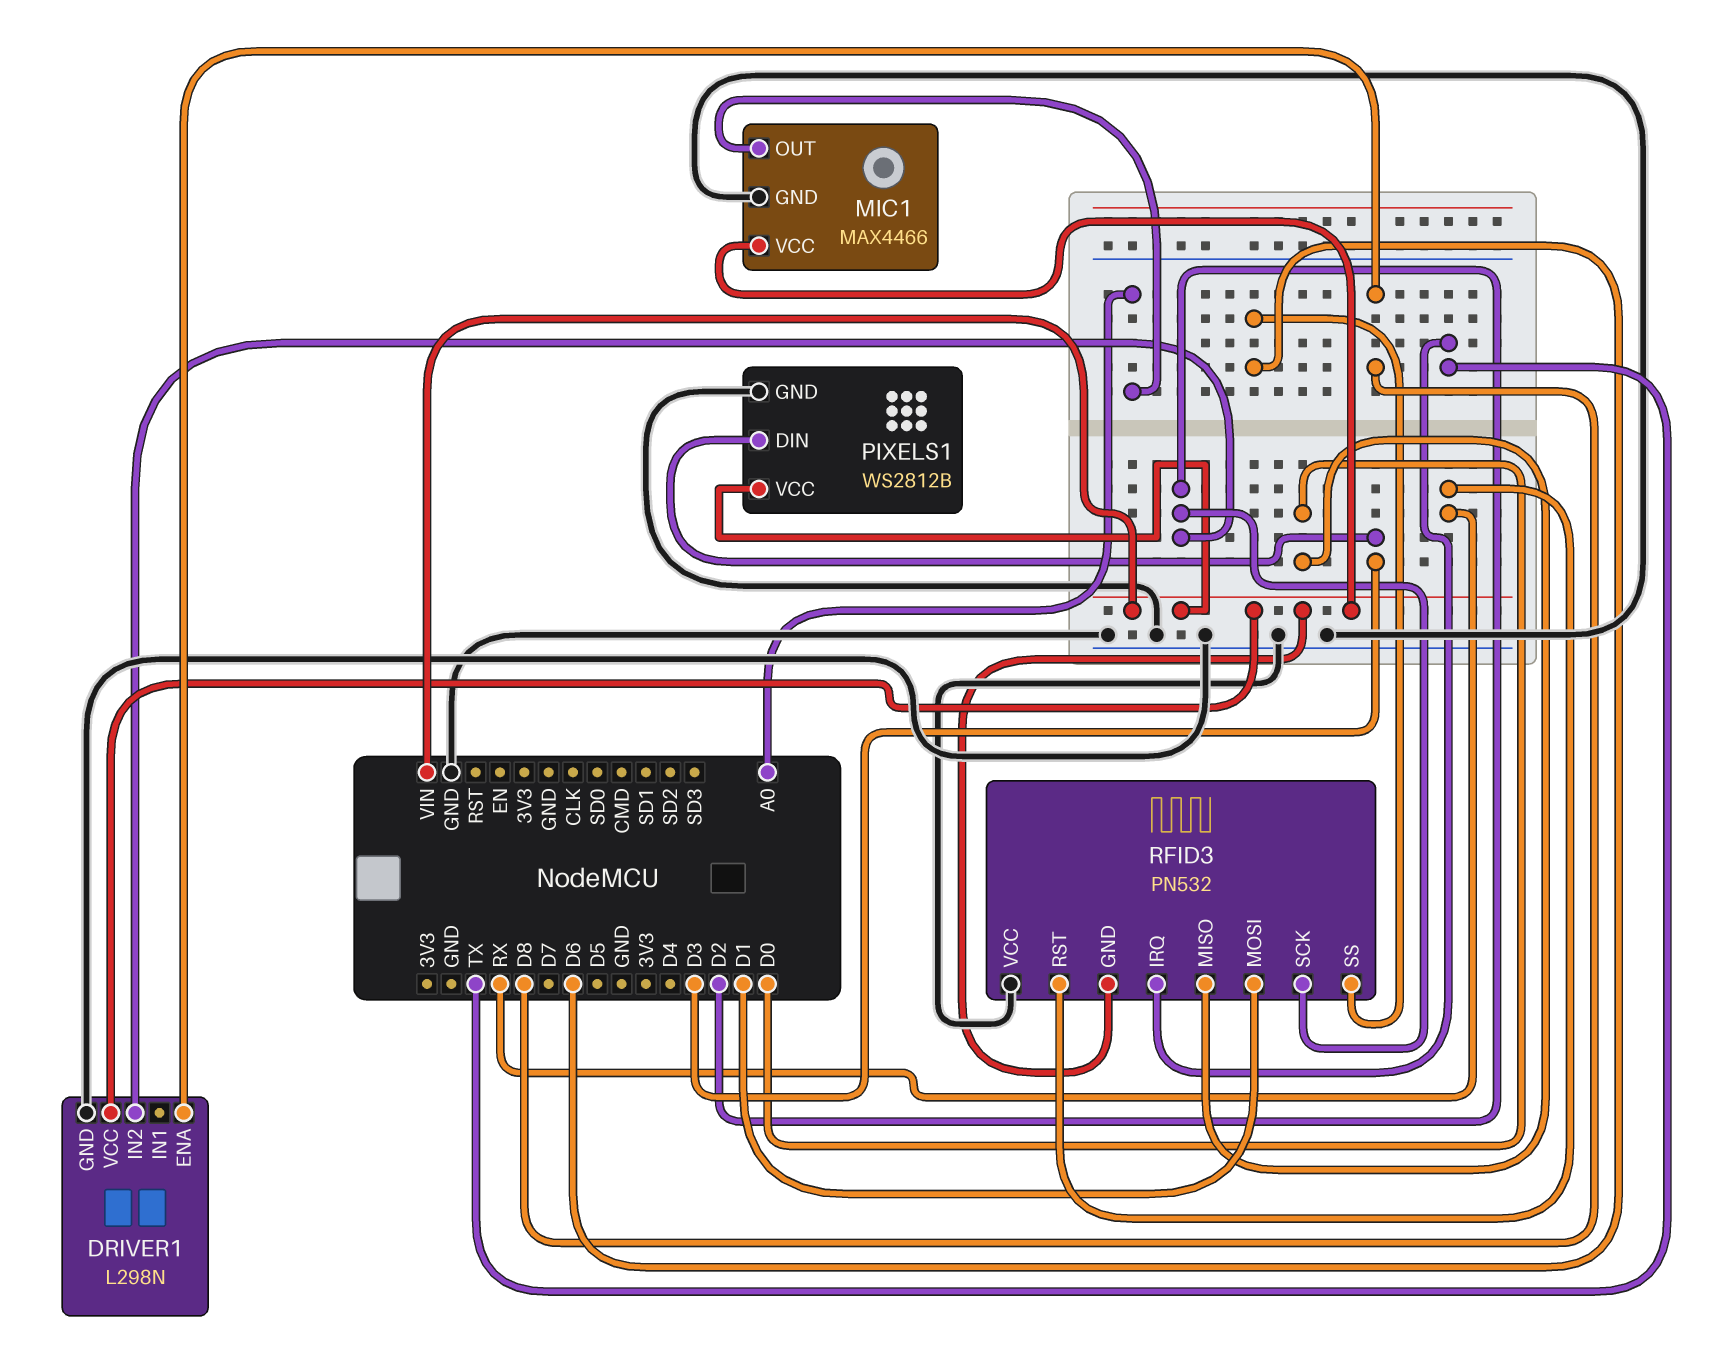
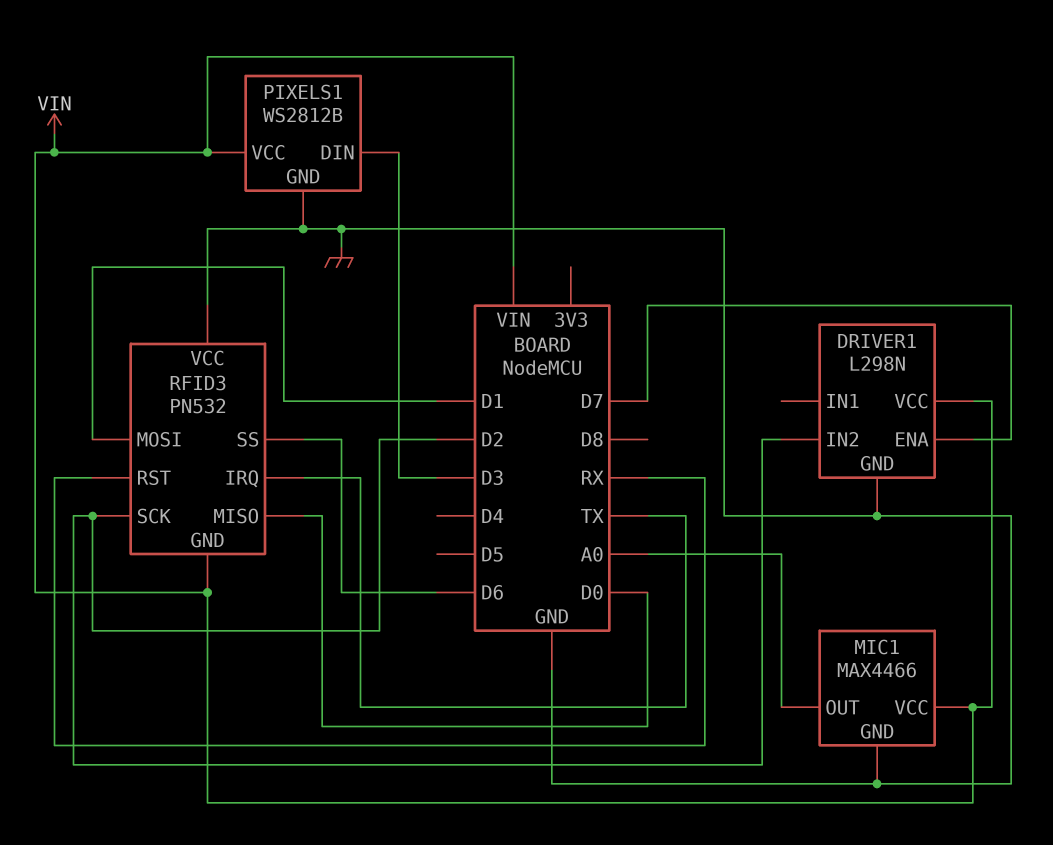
DRIVER1 pin ENA: D8 -> D7

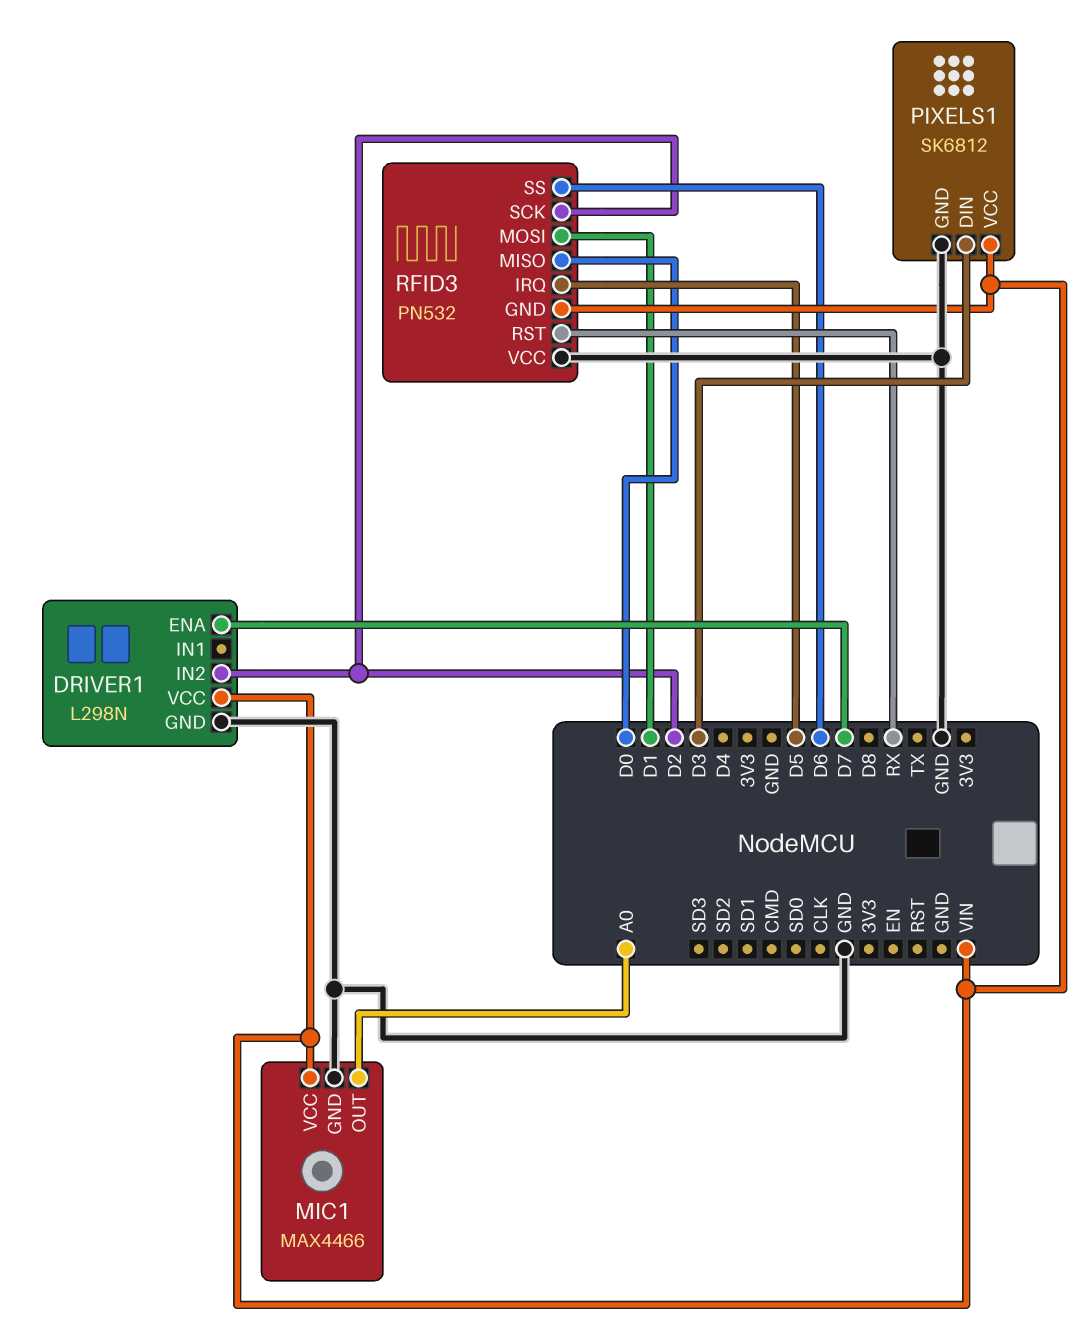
PIXELS1: WS2812B -> SK6812
RFID3 pin IRQ: TX -> D5

